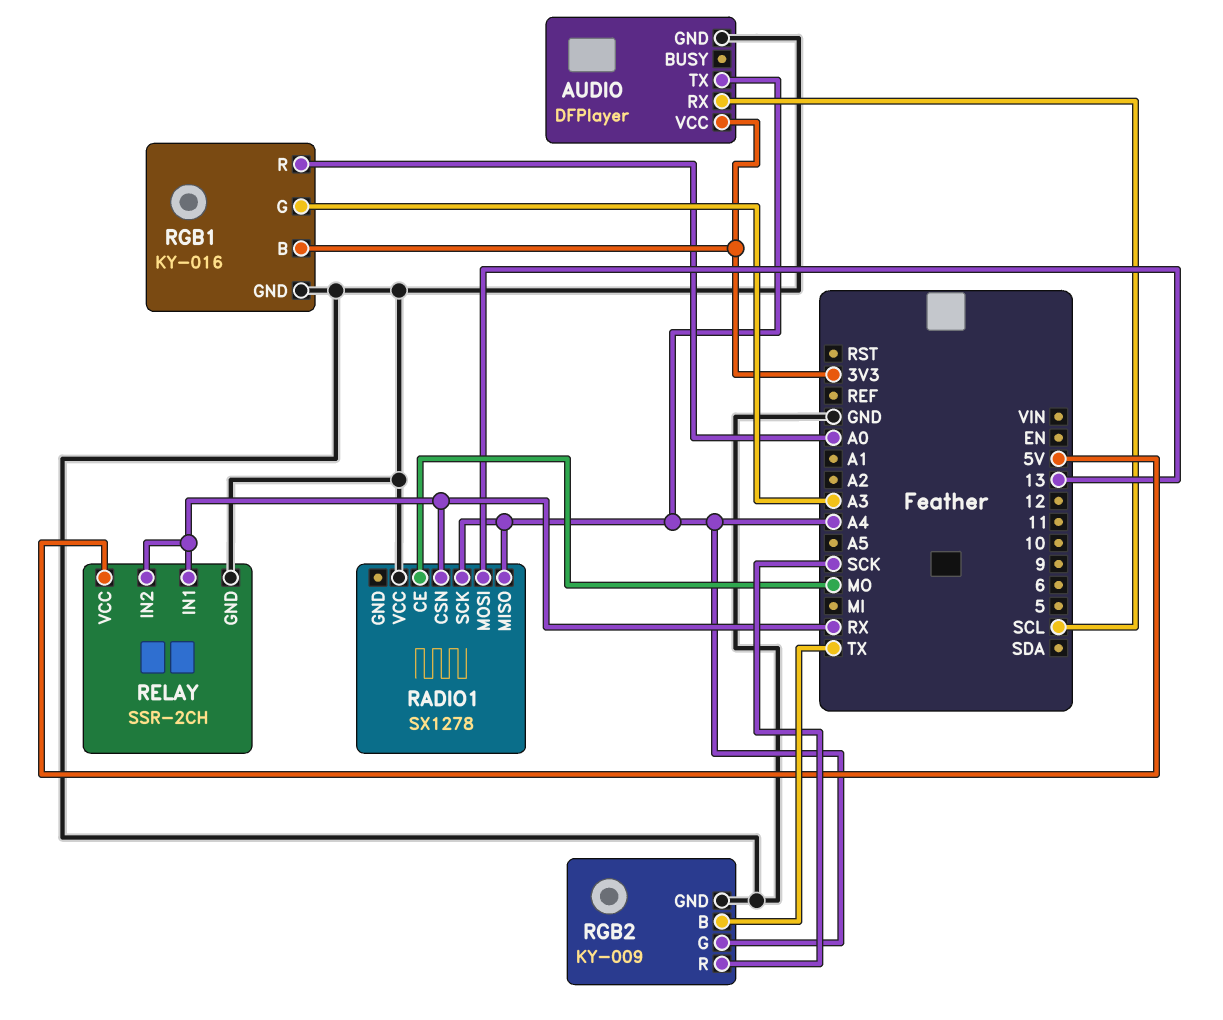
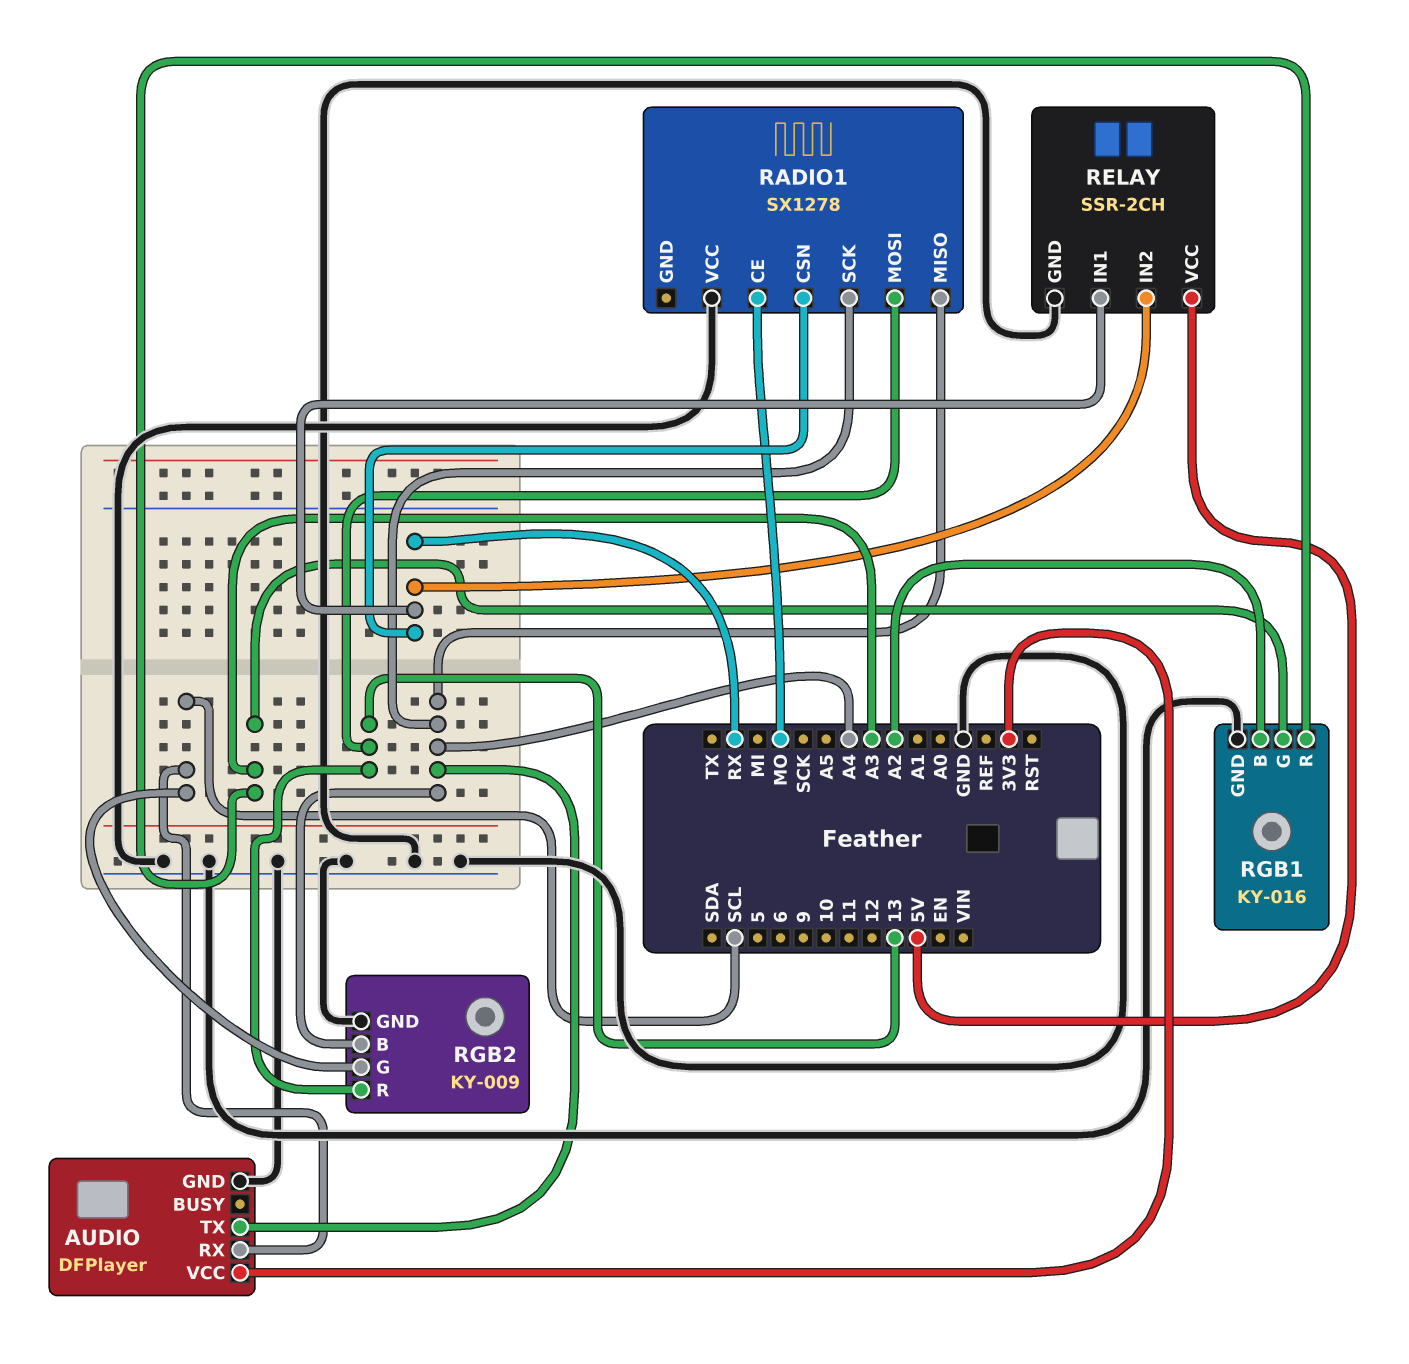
RGB1 pin B: 3V3 -> A2
RGB1 pin R: A0 -> A3
RGB2 pin B: TX -> A4
RGB2 pin G: A4 -> SCL
RGB2 pin R: SCK -> 13

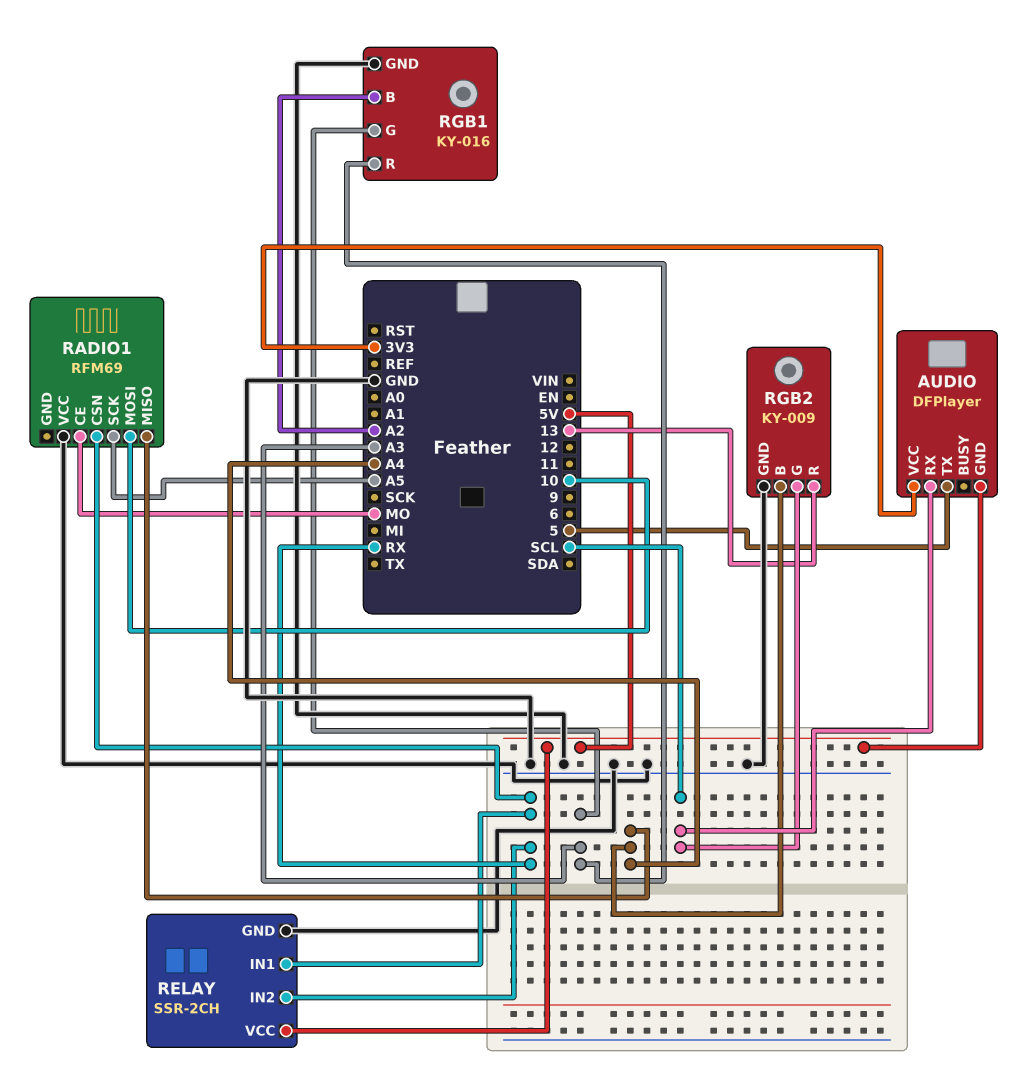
AUDIO pin GND: GND -> 5V
AUDIO pin TX: A4 -> 5
RADIO1: SX1278 -> RFM69
RADIO1 pin MOSI: 13 -> 10
RADIO1 pin SCK: A4 -> A5

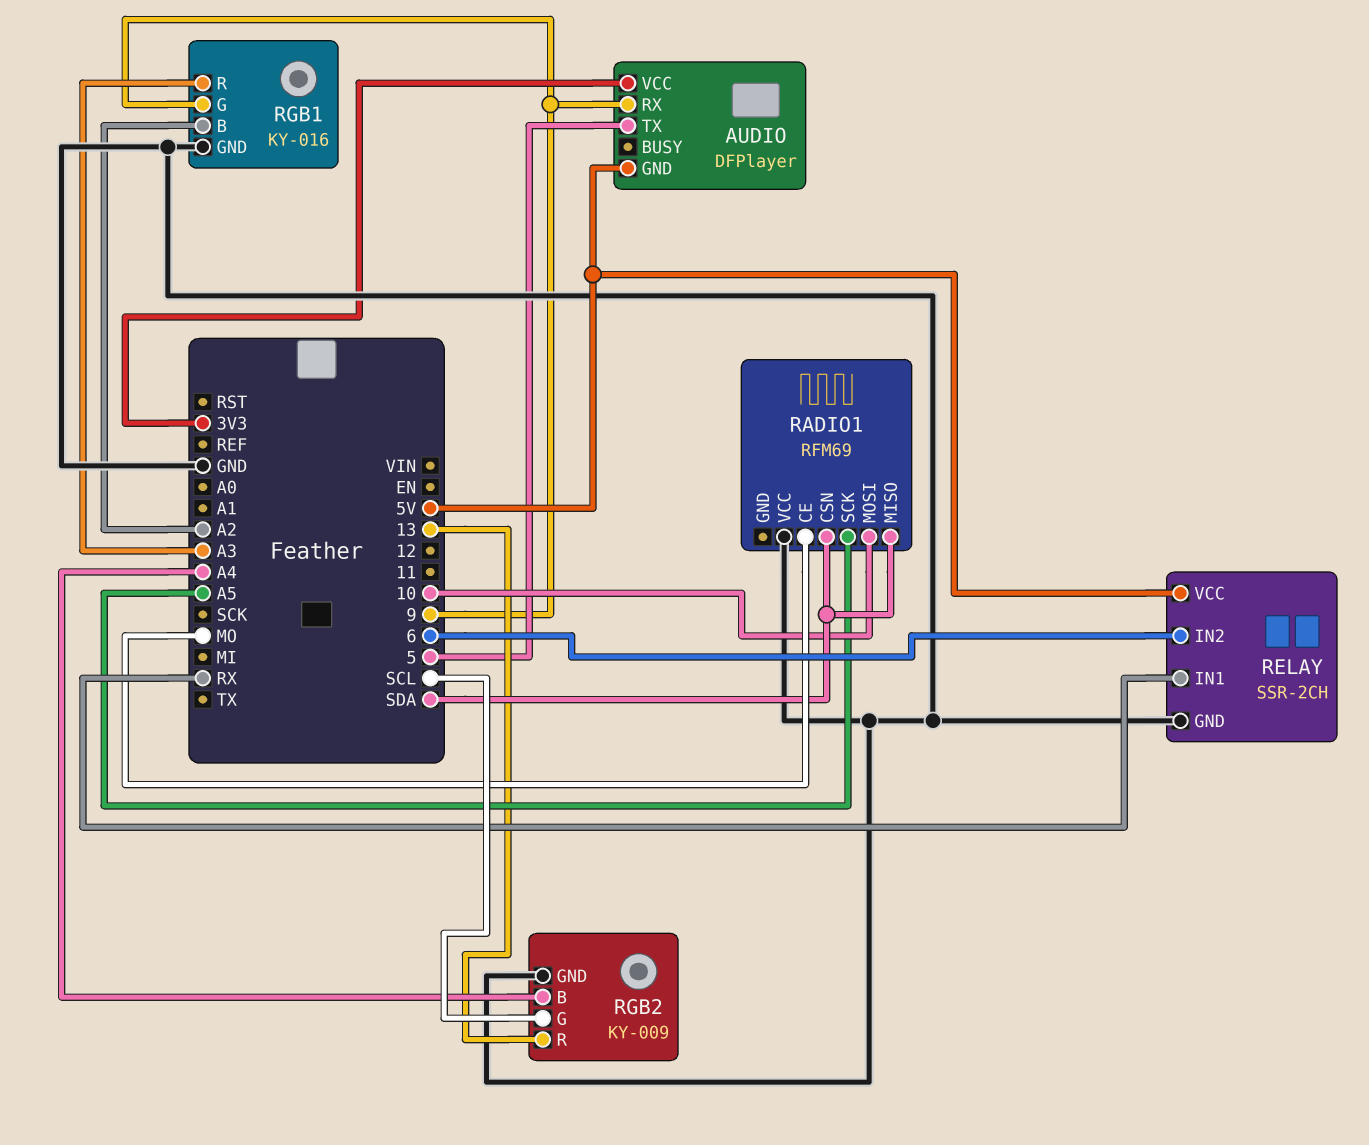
AUDIO pin RX: SCL -> 9
RADIO1 pin CSN: RX -> SDA
RADIO1 pin MISO: A4 -> SDA
RELAY pin IN2: RX -> 6
RGB1 pin G: A3 -> 9

